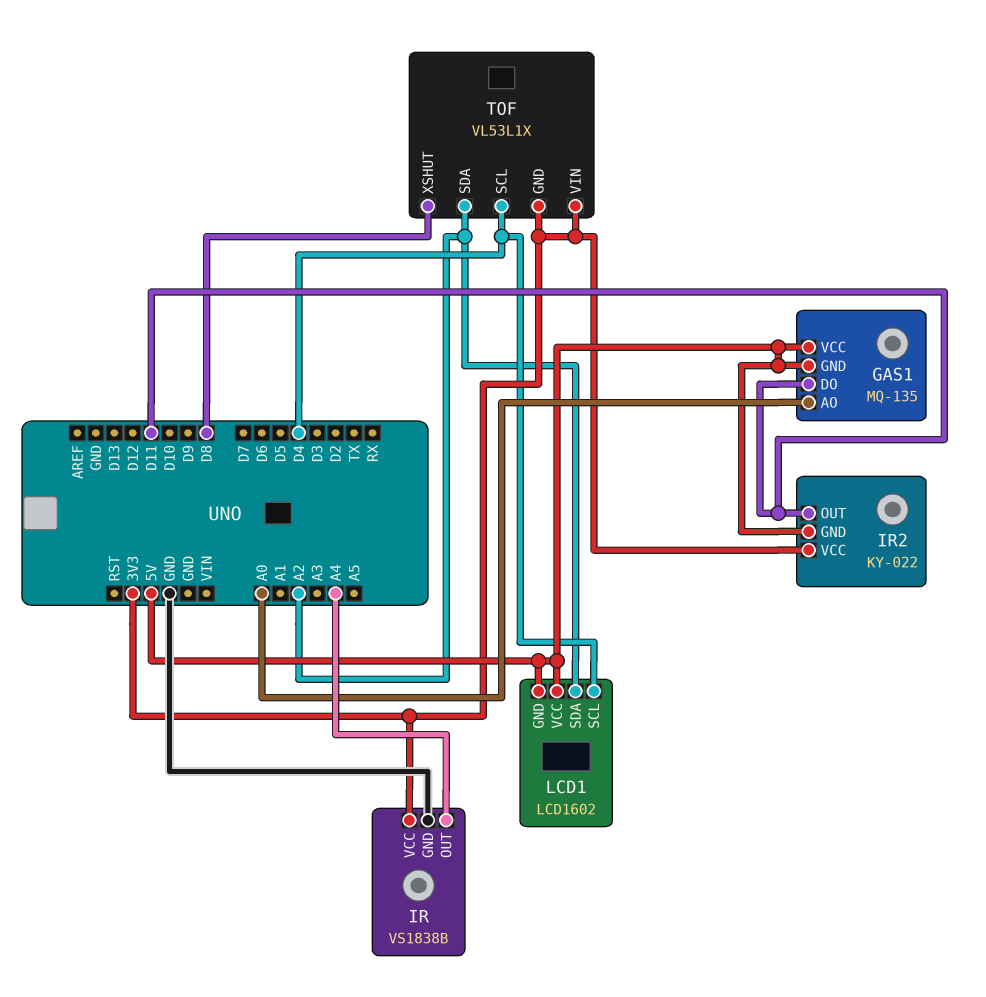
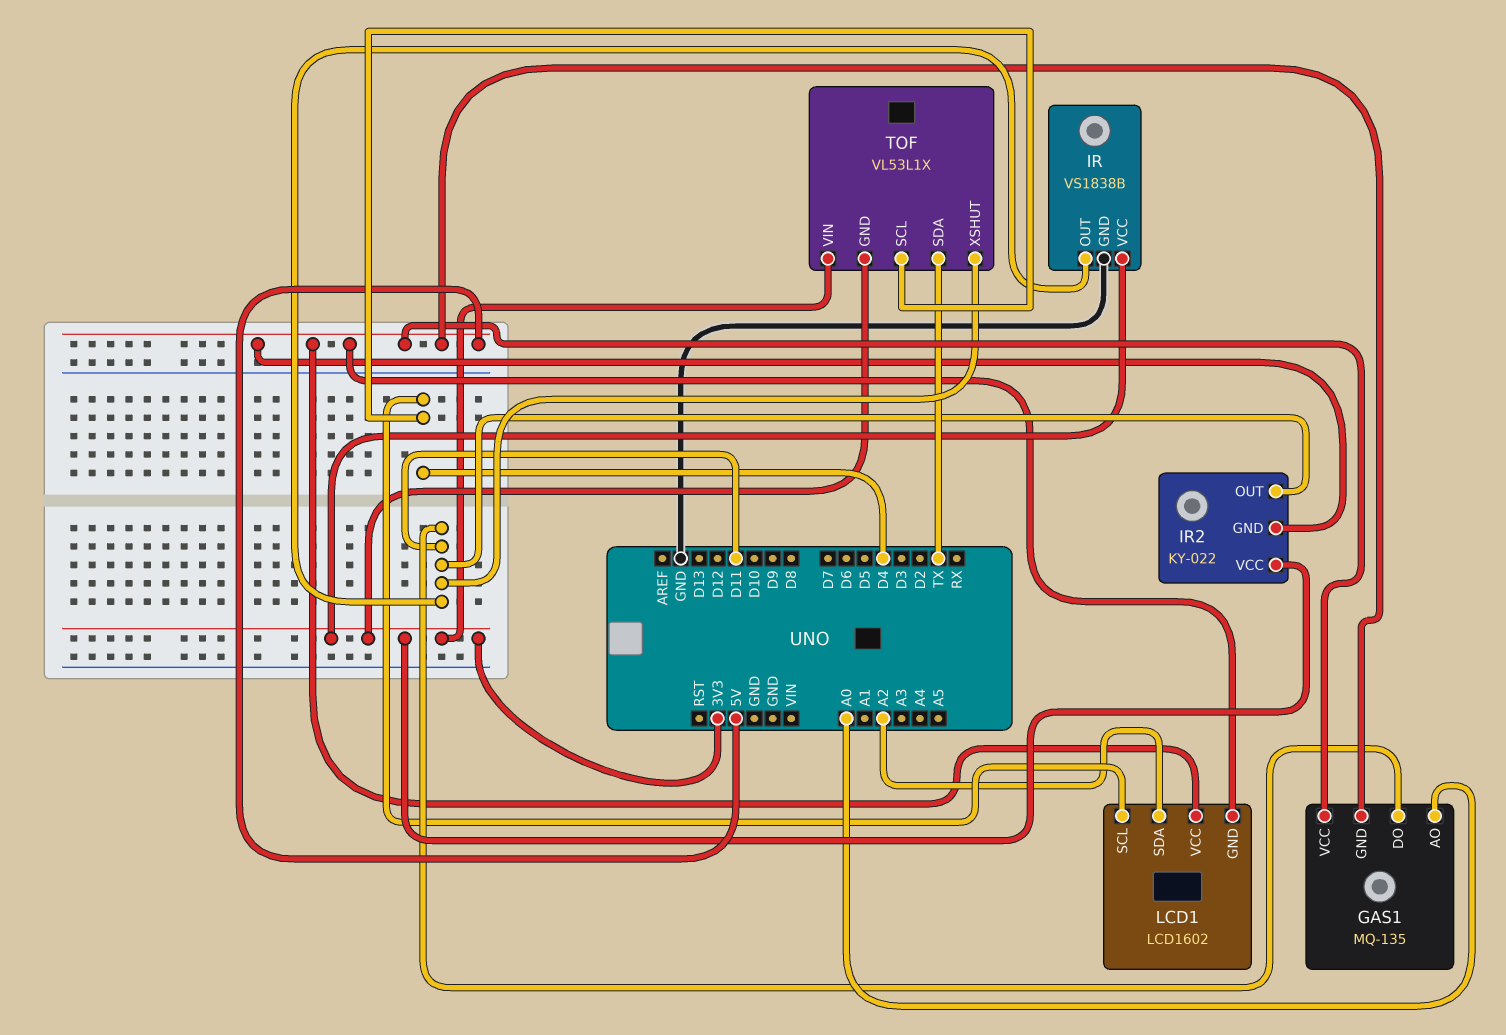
IR pin OUT: A4 -> D11
TOF pin SDA: A2 -> TX
TOF pin XSHUT: D8 -> D11

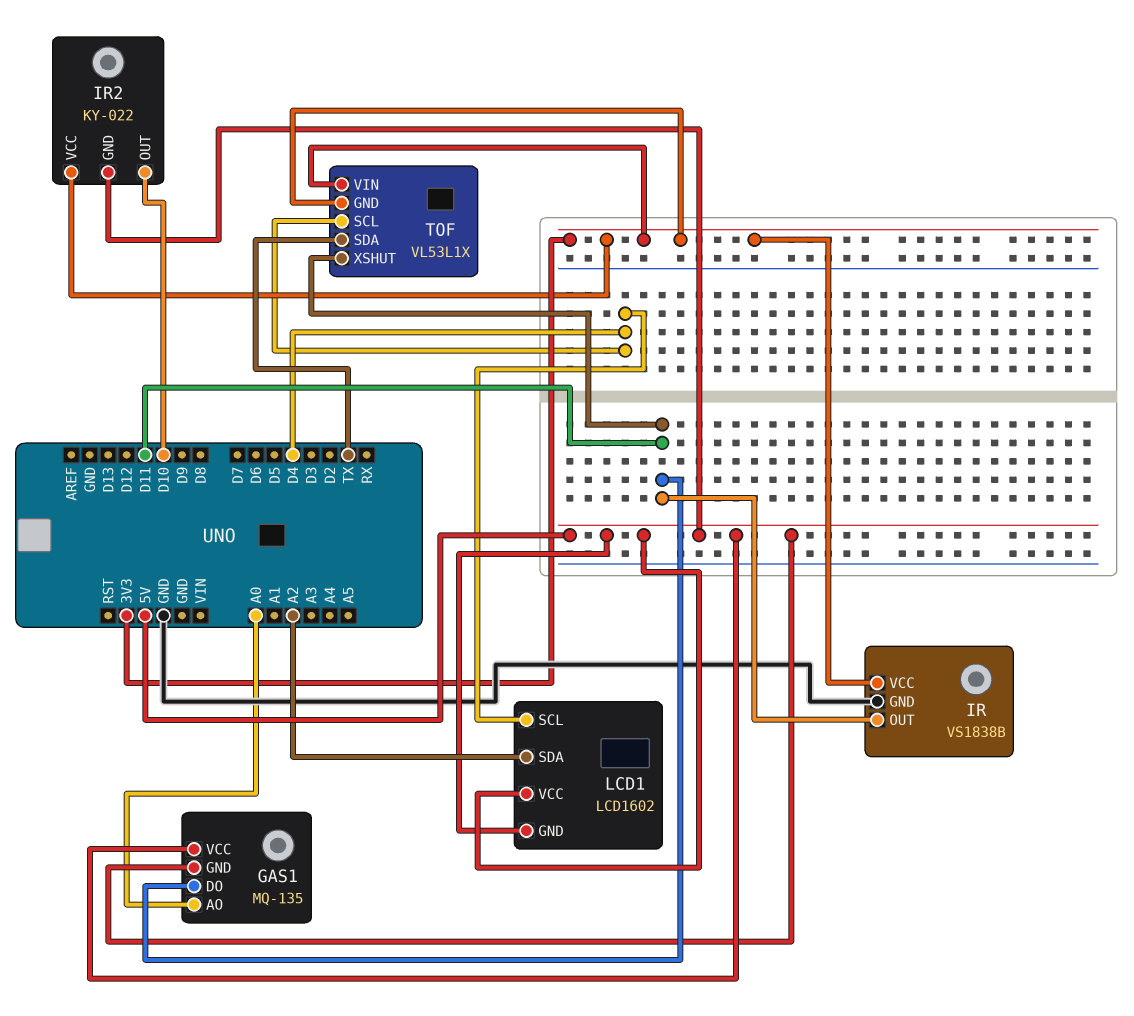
IR2 pin OUT: D11 -> D10

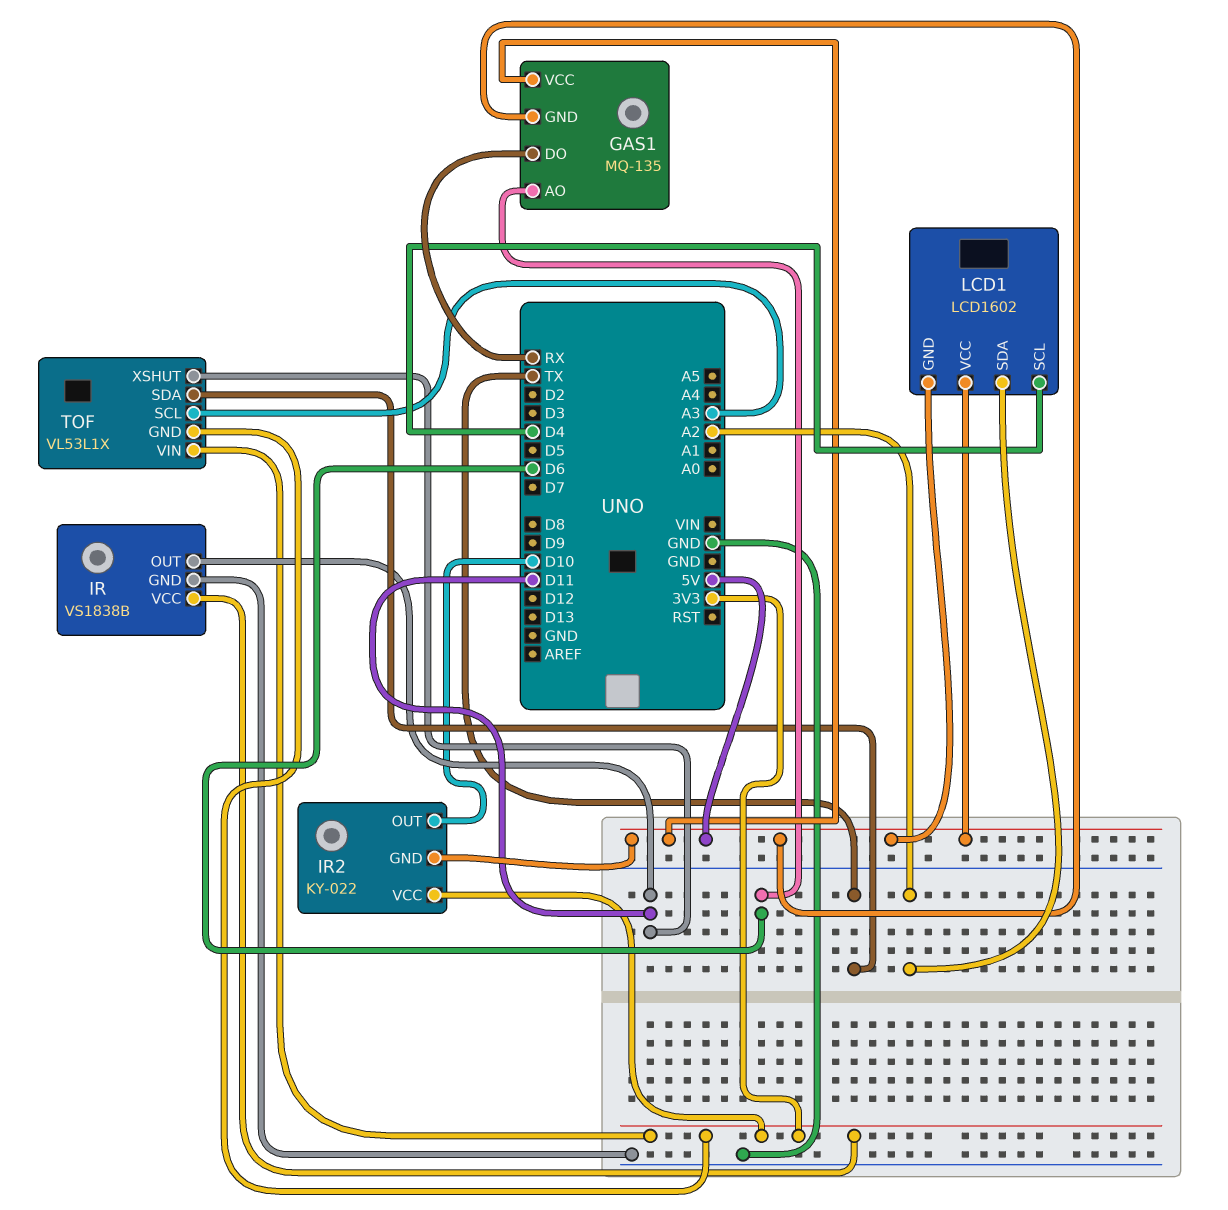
GAS1 pin AO: A0 -> D6
GAS1 pin DO: D11 -> RX
TOF pin SCL: D4 -> A3

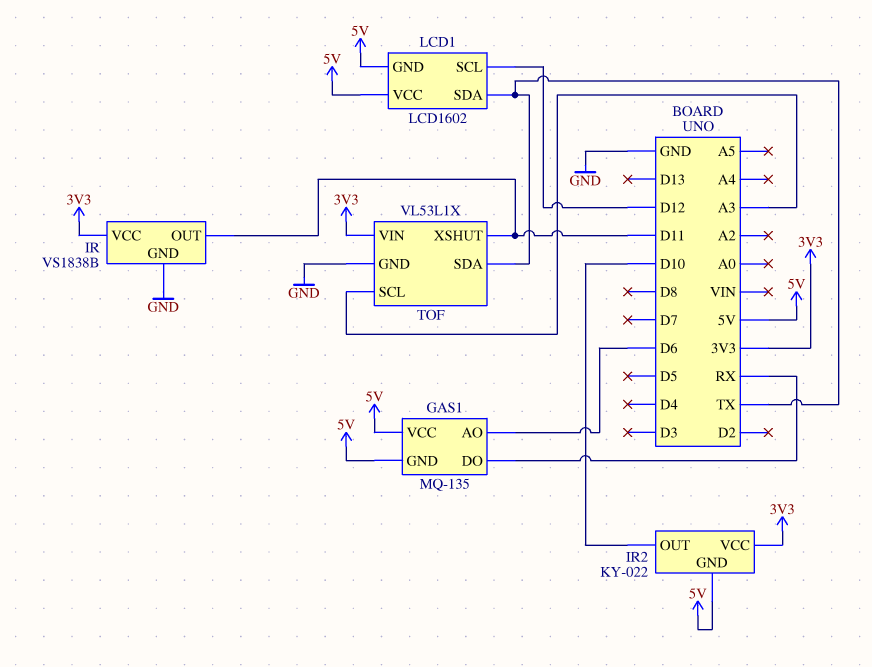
LCD1 pin SCL: D4 -> D12
LCD1 pin SDA: A2 -> TX
TOF pin GND: 3V3 -> GND

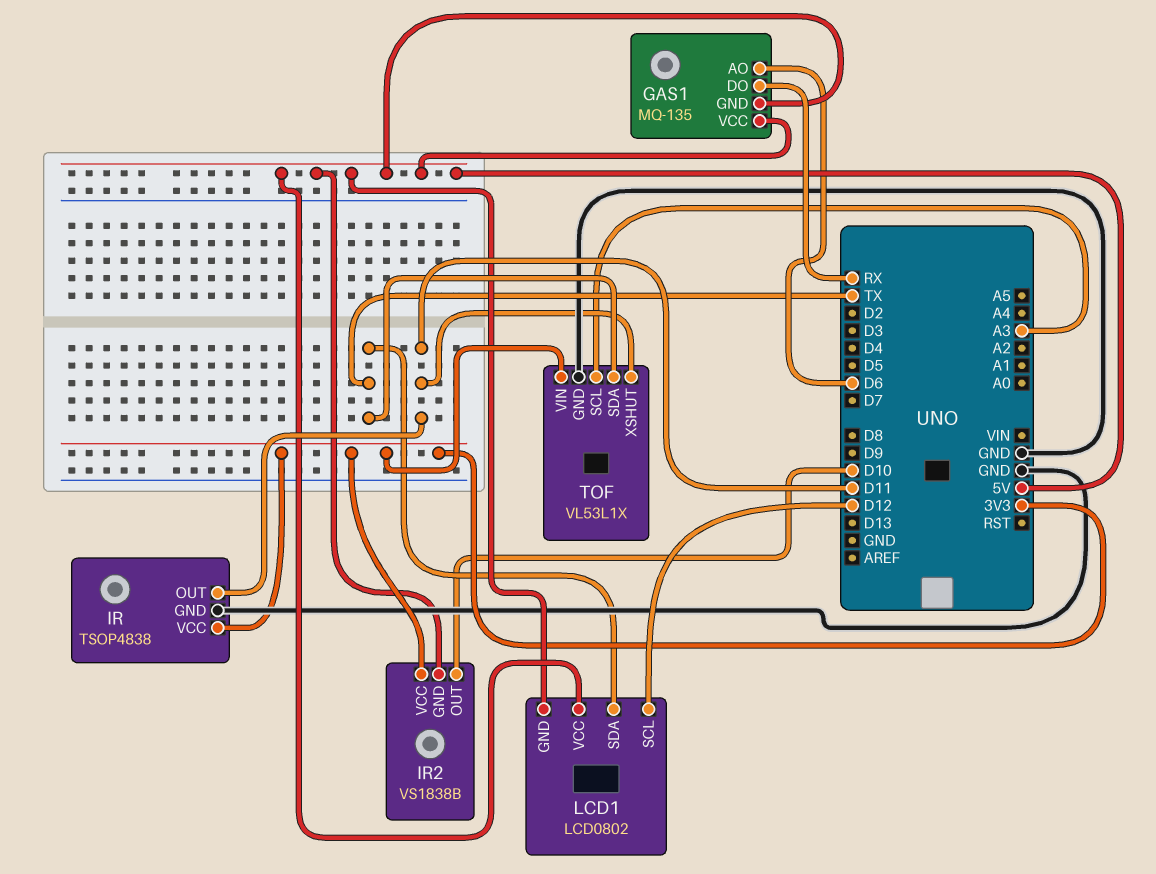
IR: VS1838B -> TSOP4838
IR2: KY-022 -> VS1838B
LCD1: LCD1602 -> LCD0802

